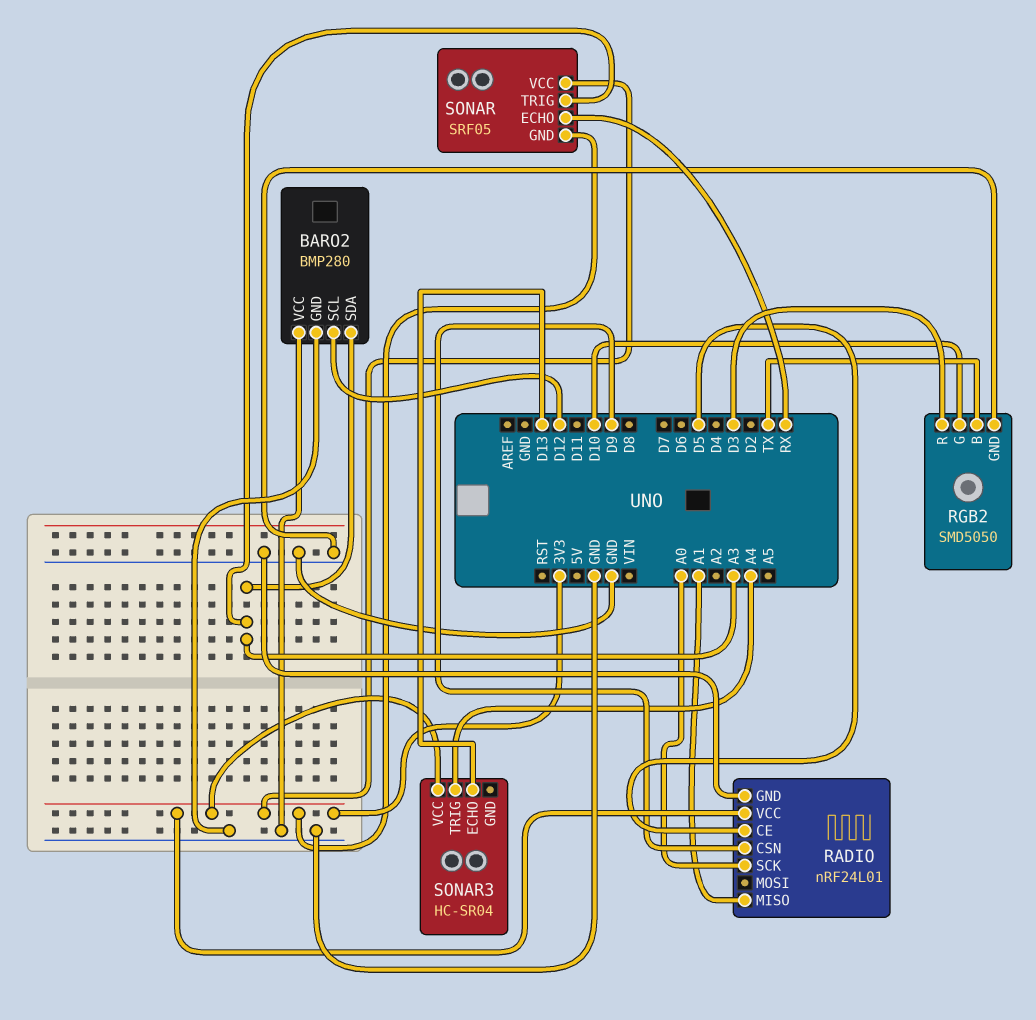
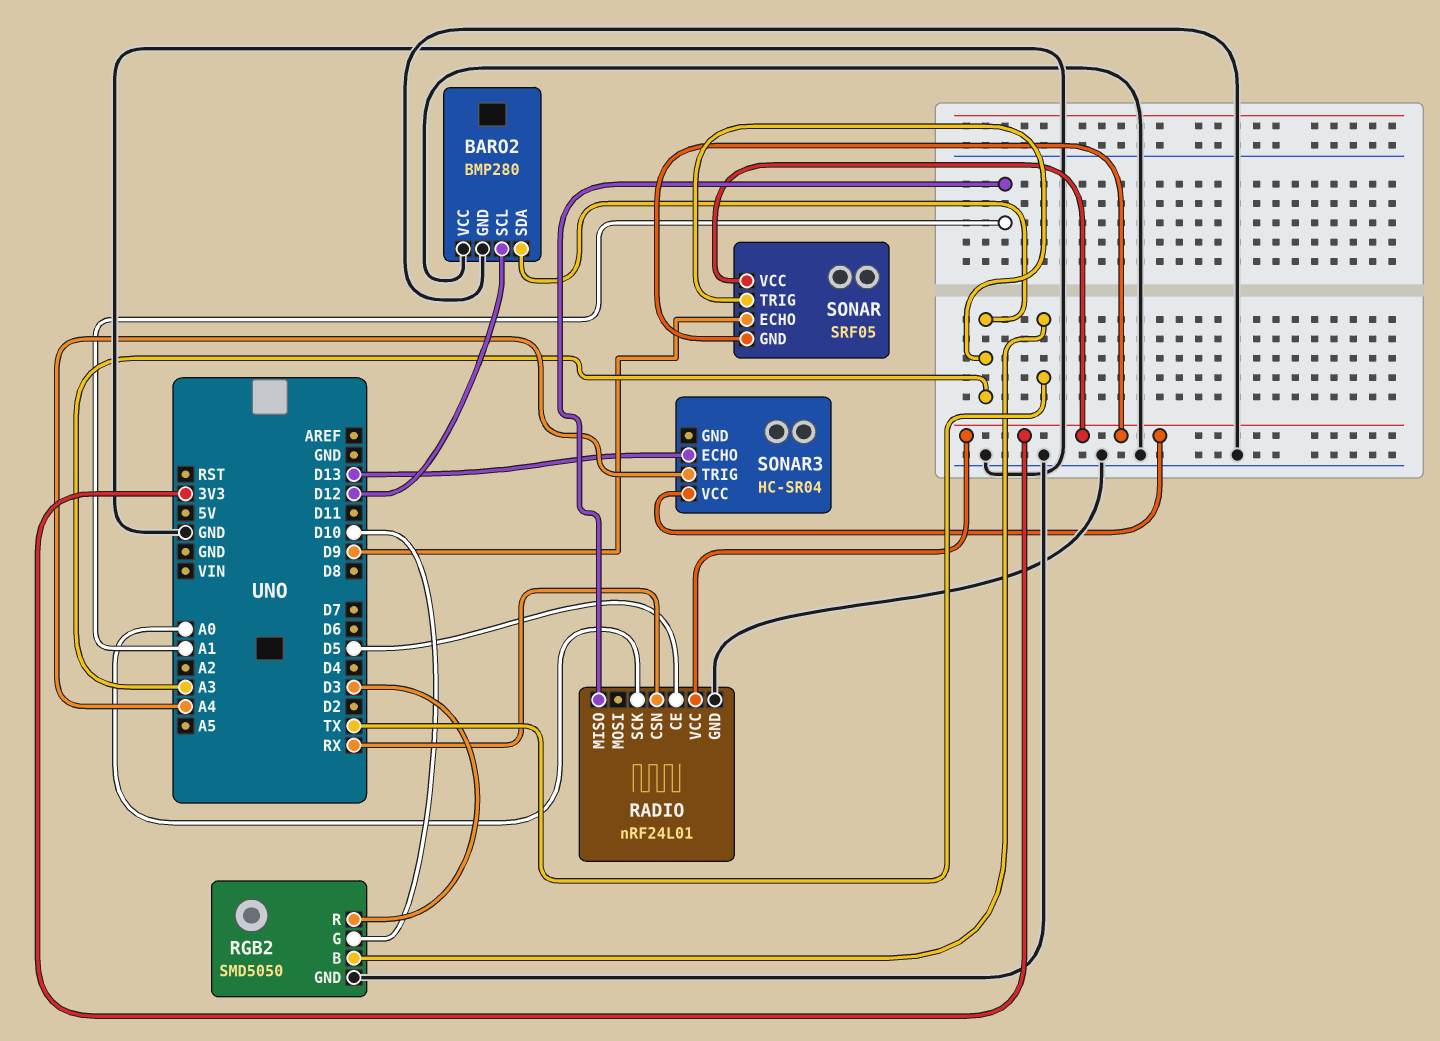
RADIO pin CSN: D9 -> RX
SONAR pin ECHO: RX -> D9

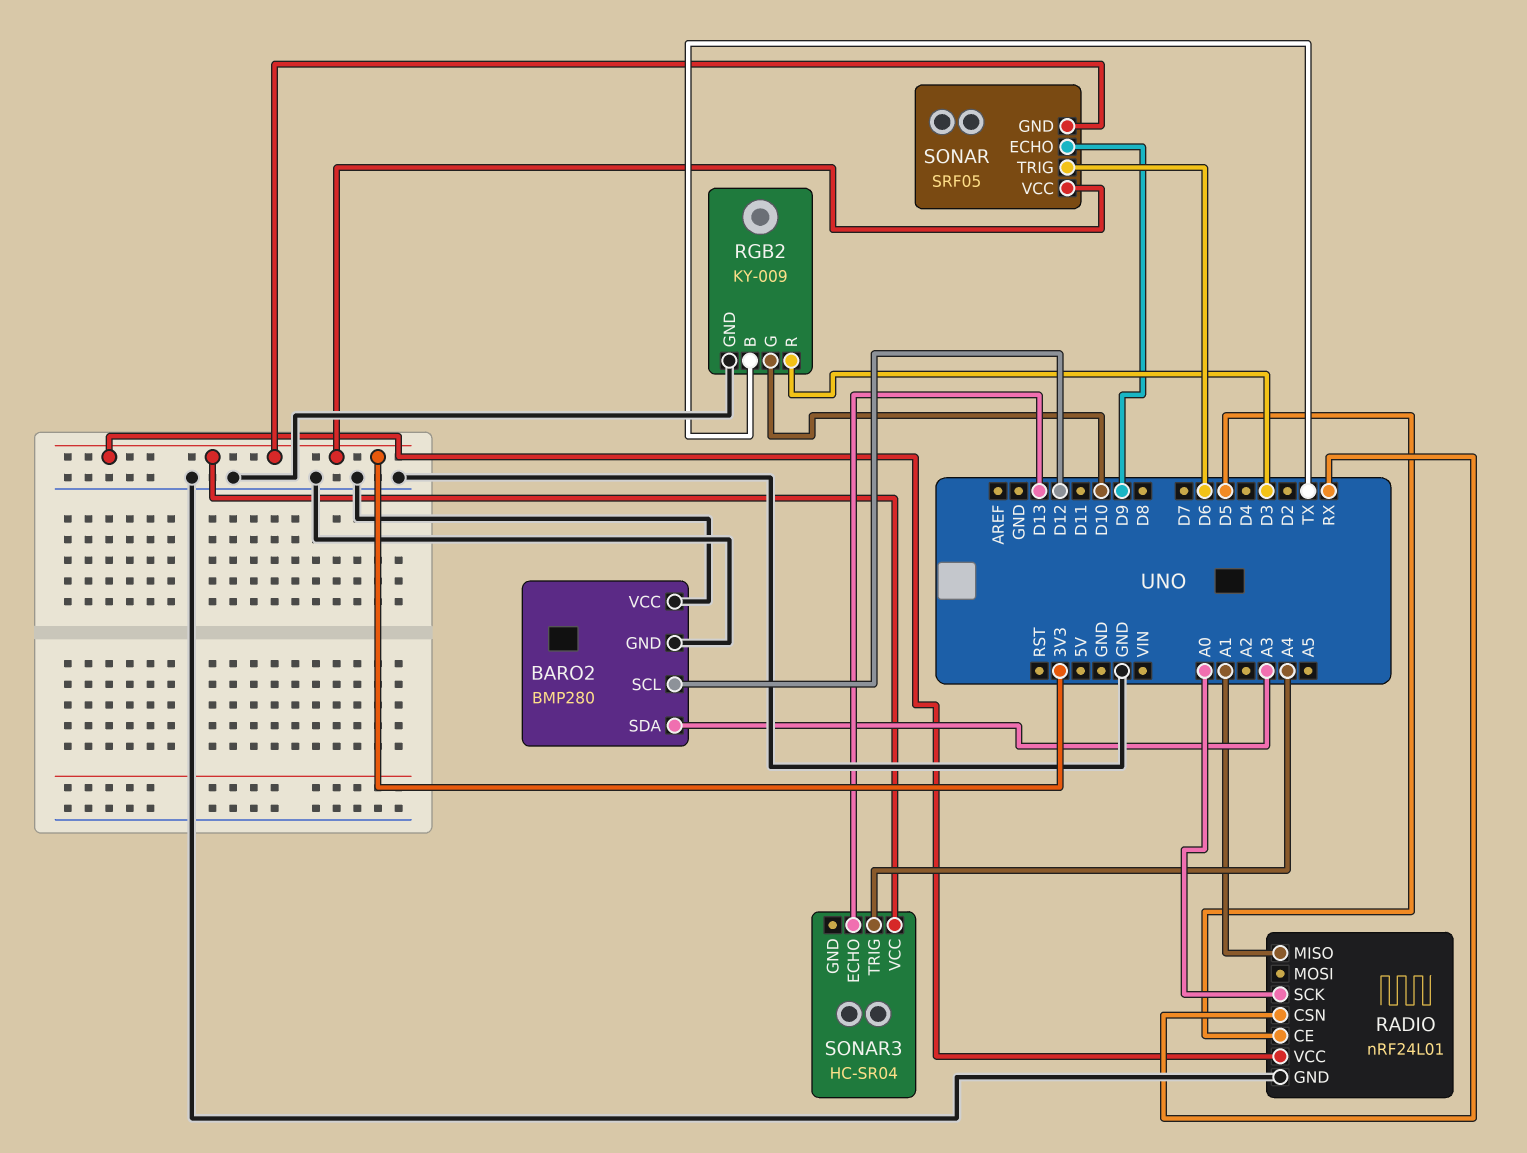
RGB2: SMD5050 -> KY-009
SONAR pin TRIG: A3 -> D6

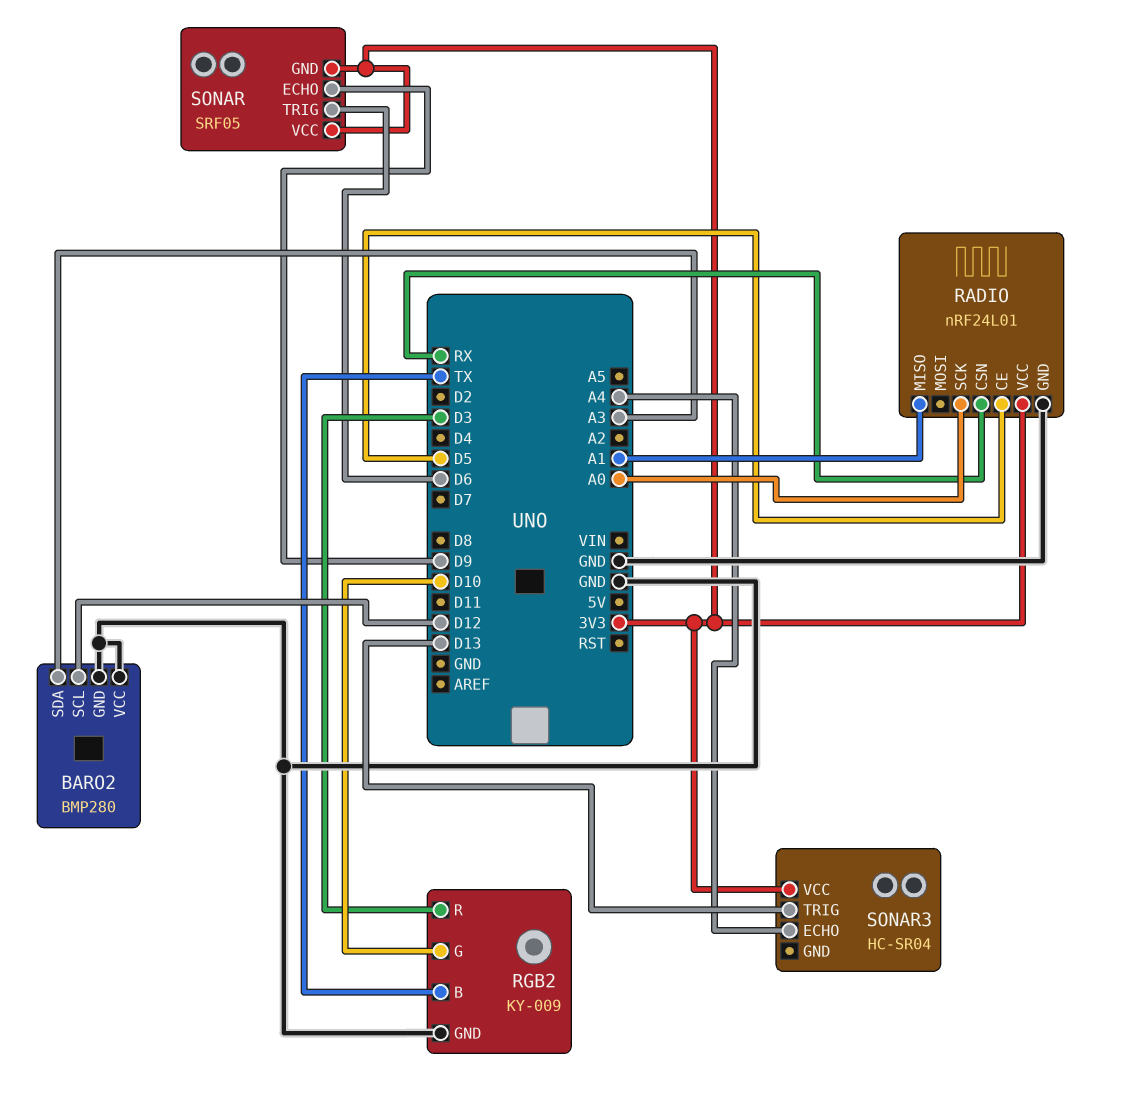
SONAR3 pin ECHO: D13 -> A4
SONAR3 pin TRIG: A4 -> D13

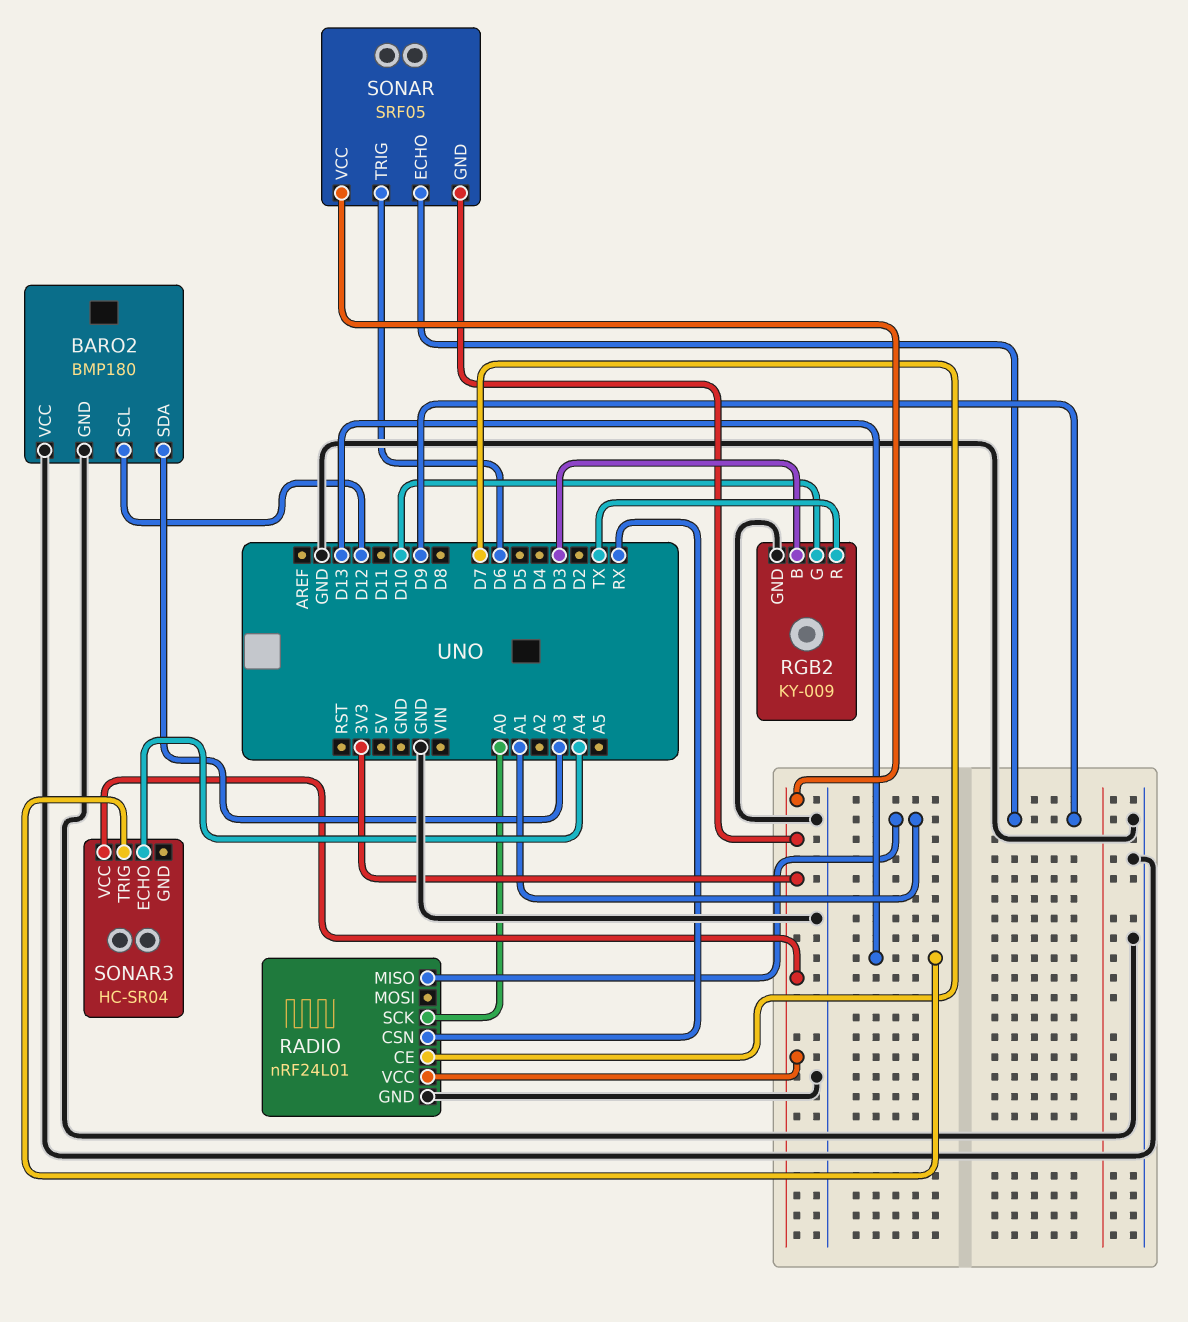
BARO2: BMP280 -> BMP180
RADIO pin CE: D5 -> D7
RGB2 pin B: TX -> D3
RGB2 pin R: D3 -> TX

